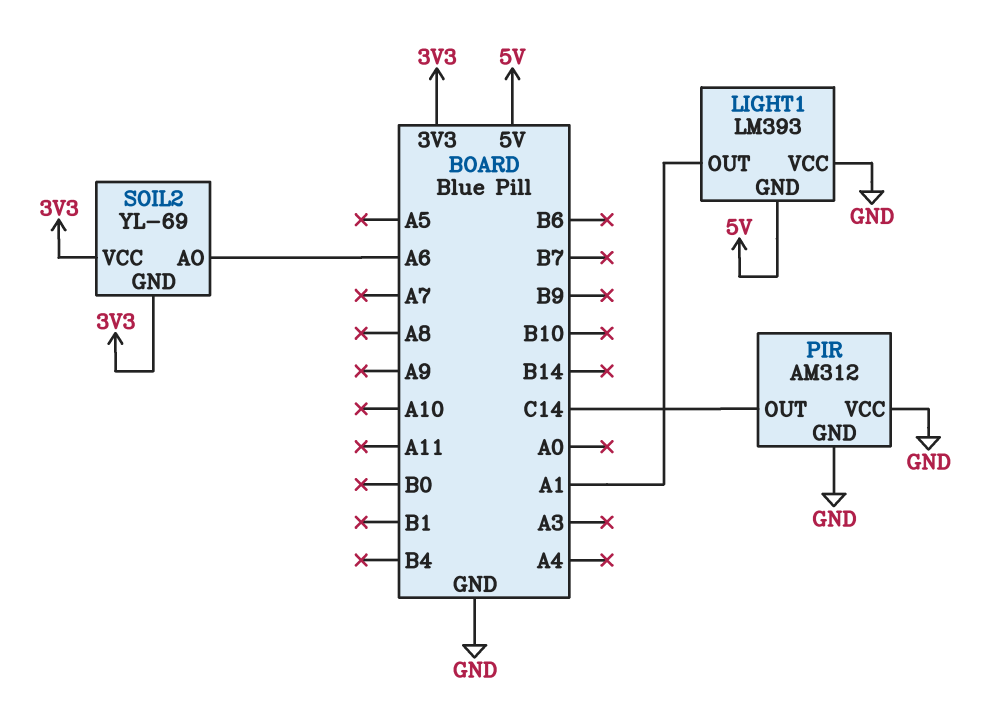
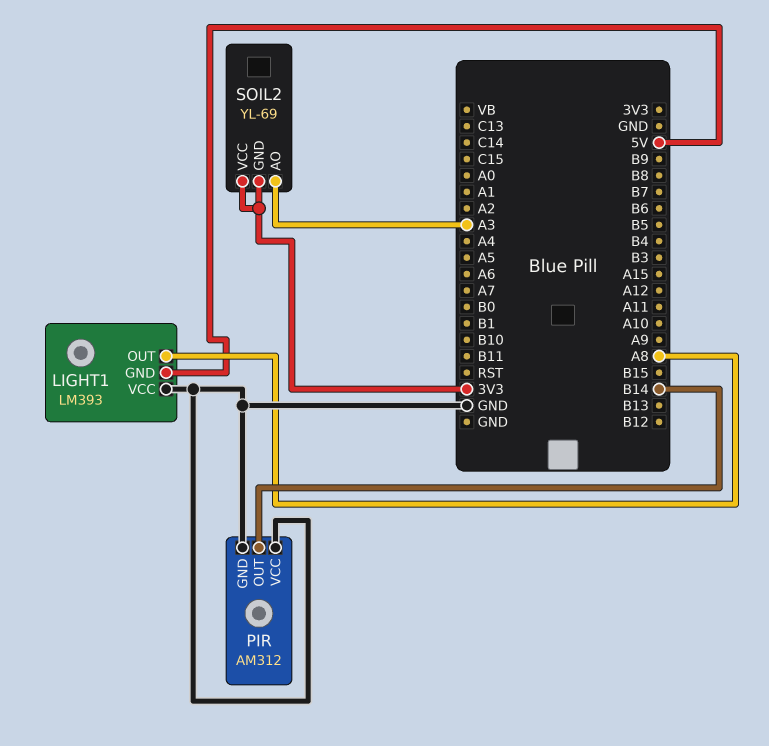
LIGHT1 pin OUT: A1 -> A8
PIR pin OUT: C14 -> B14
SOIL2 pin AO: A6 -> A3

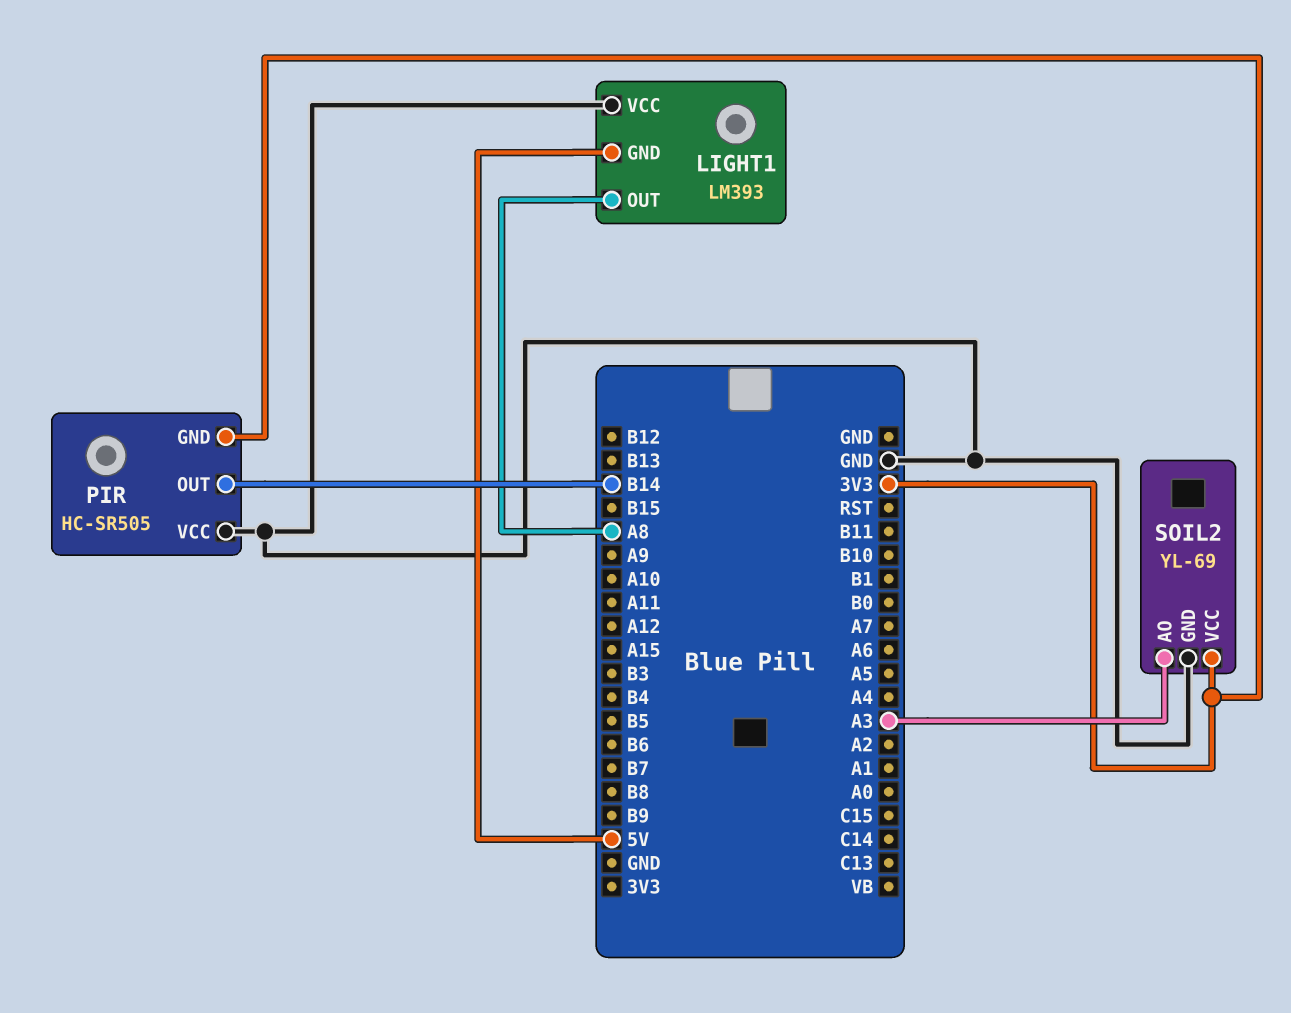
PIR: AM312 -> HC-SR505
PIR pin GND: GND -> 3V3
SOIL2 pin GND: 3V3 -> GND

